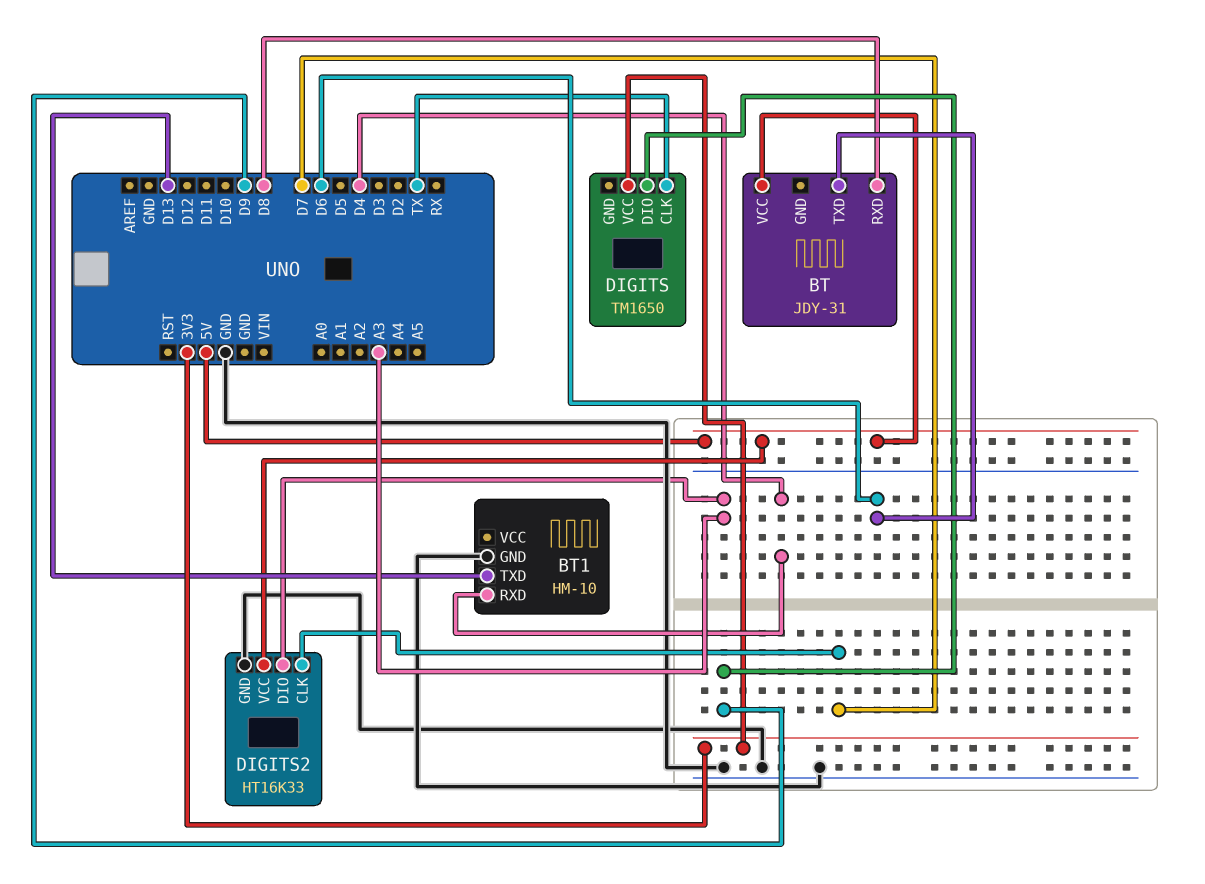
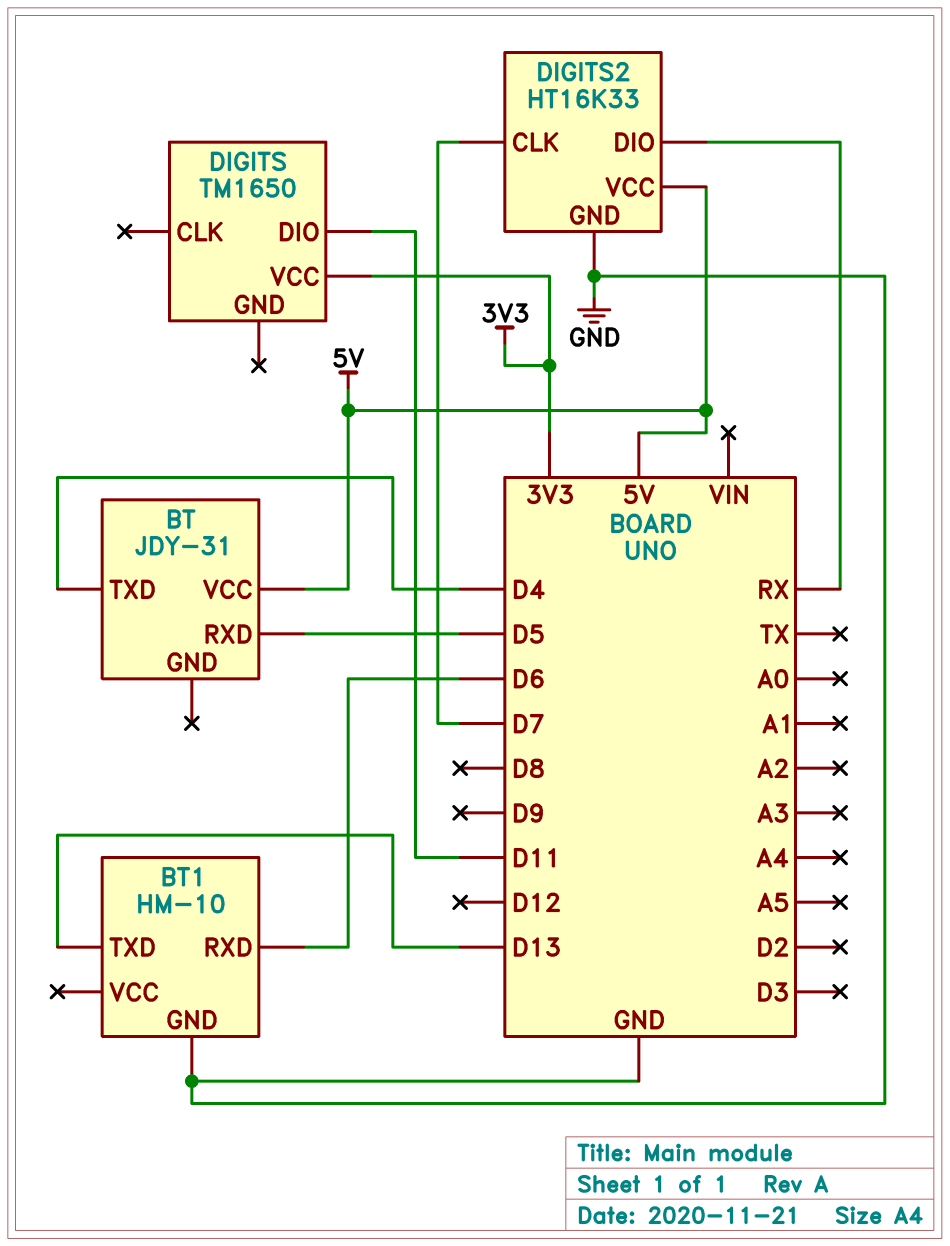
BT pin RXD: D8 -> D5
BT pin TXD: D6 -> D4
BT1 pin RXD: D4 -> D6
DIGITS pin CLK: TX -> none
DIGITS pin DIO: D9 -> D11
DIGITS2 pin DIO: A3 -> RX

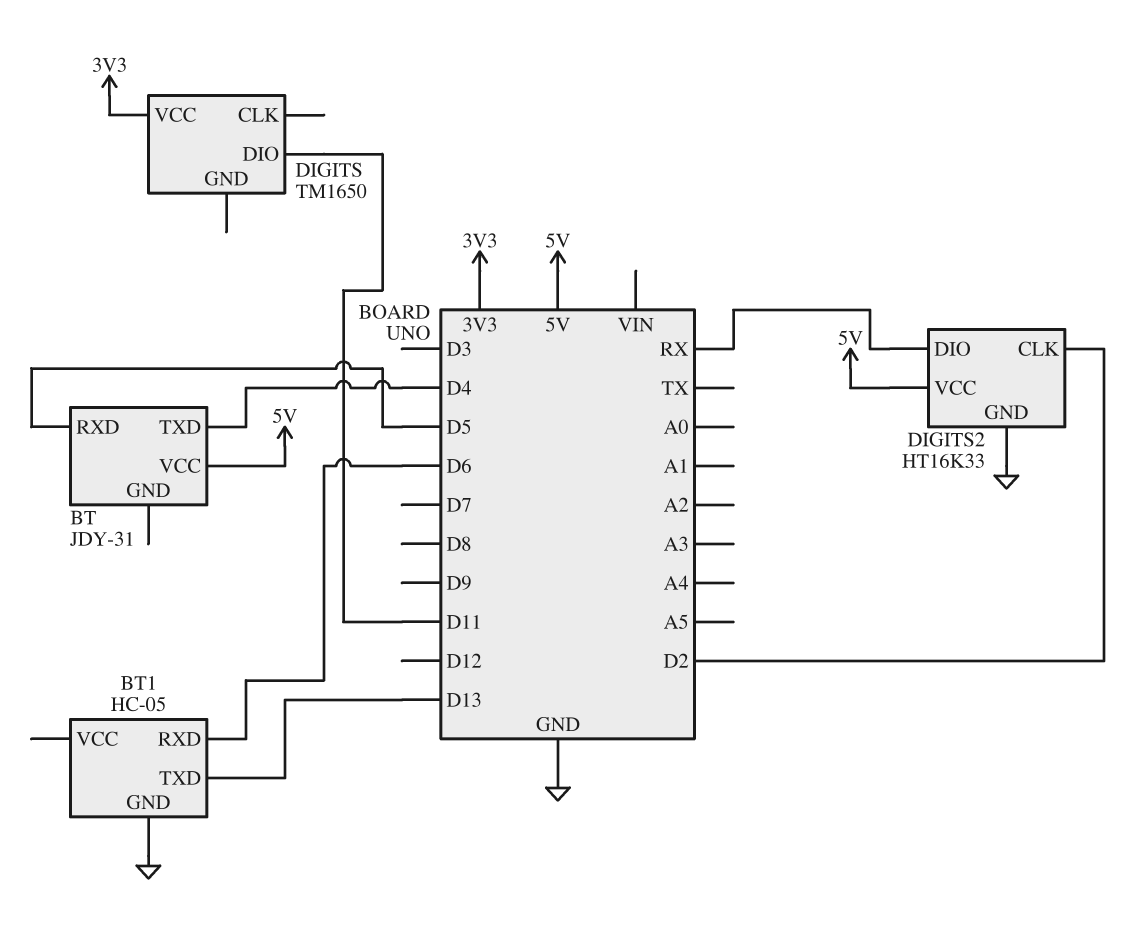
BT1: HM-10 -> HC-05
DIGITS2 pin CLK: D7 -> D2

